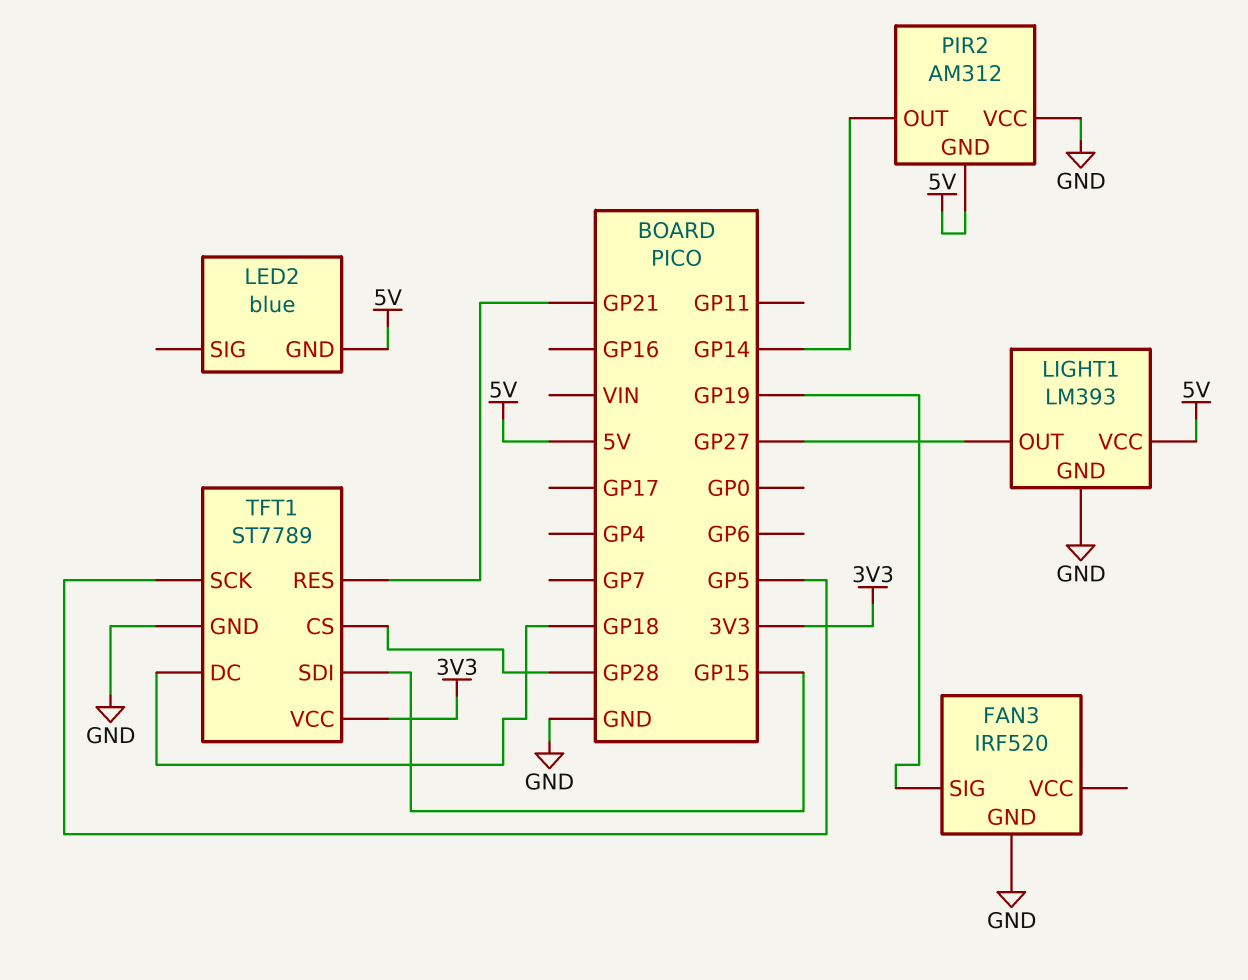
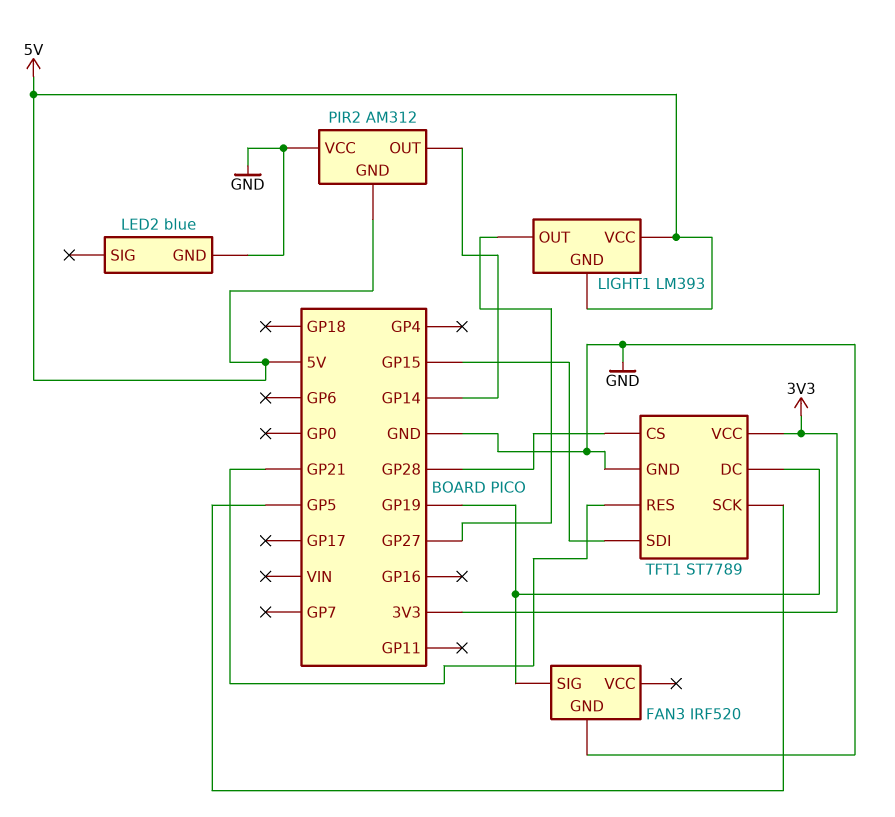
LED2 pin GND: 5V -> GND
LIGHT1 pin GND: GND -> 5V
TFT1 pin DC: GP18 -> GP19

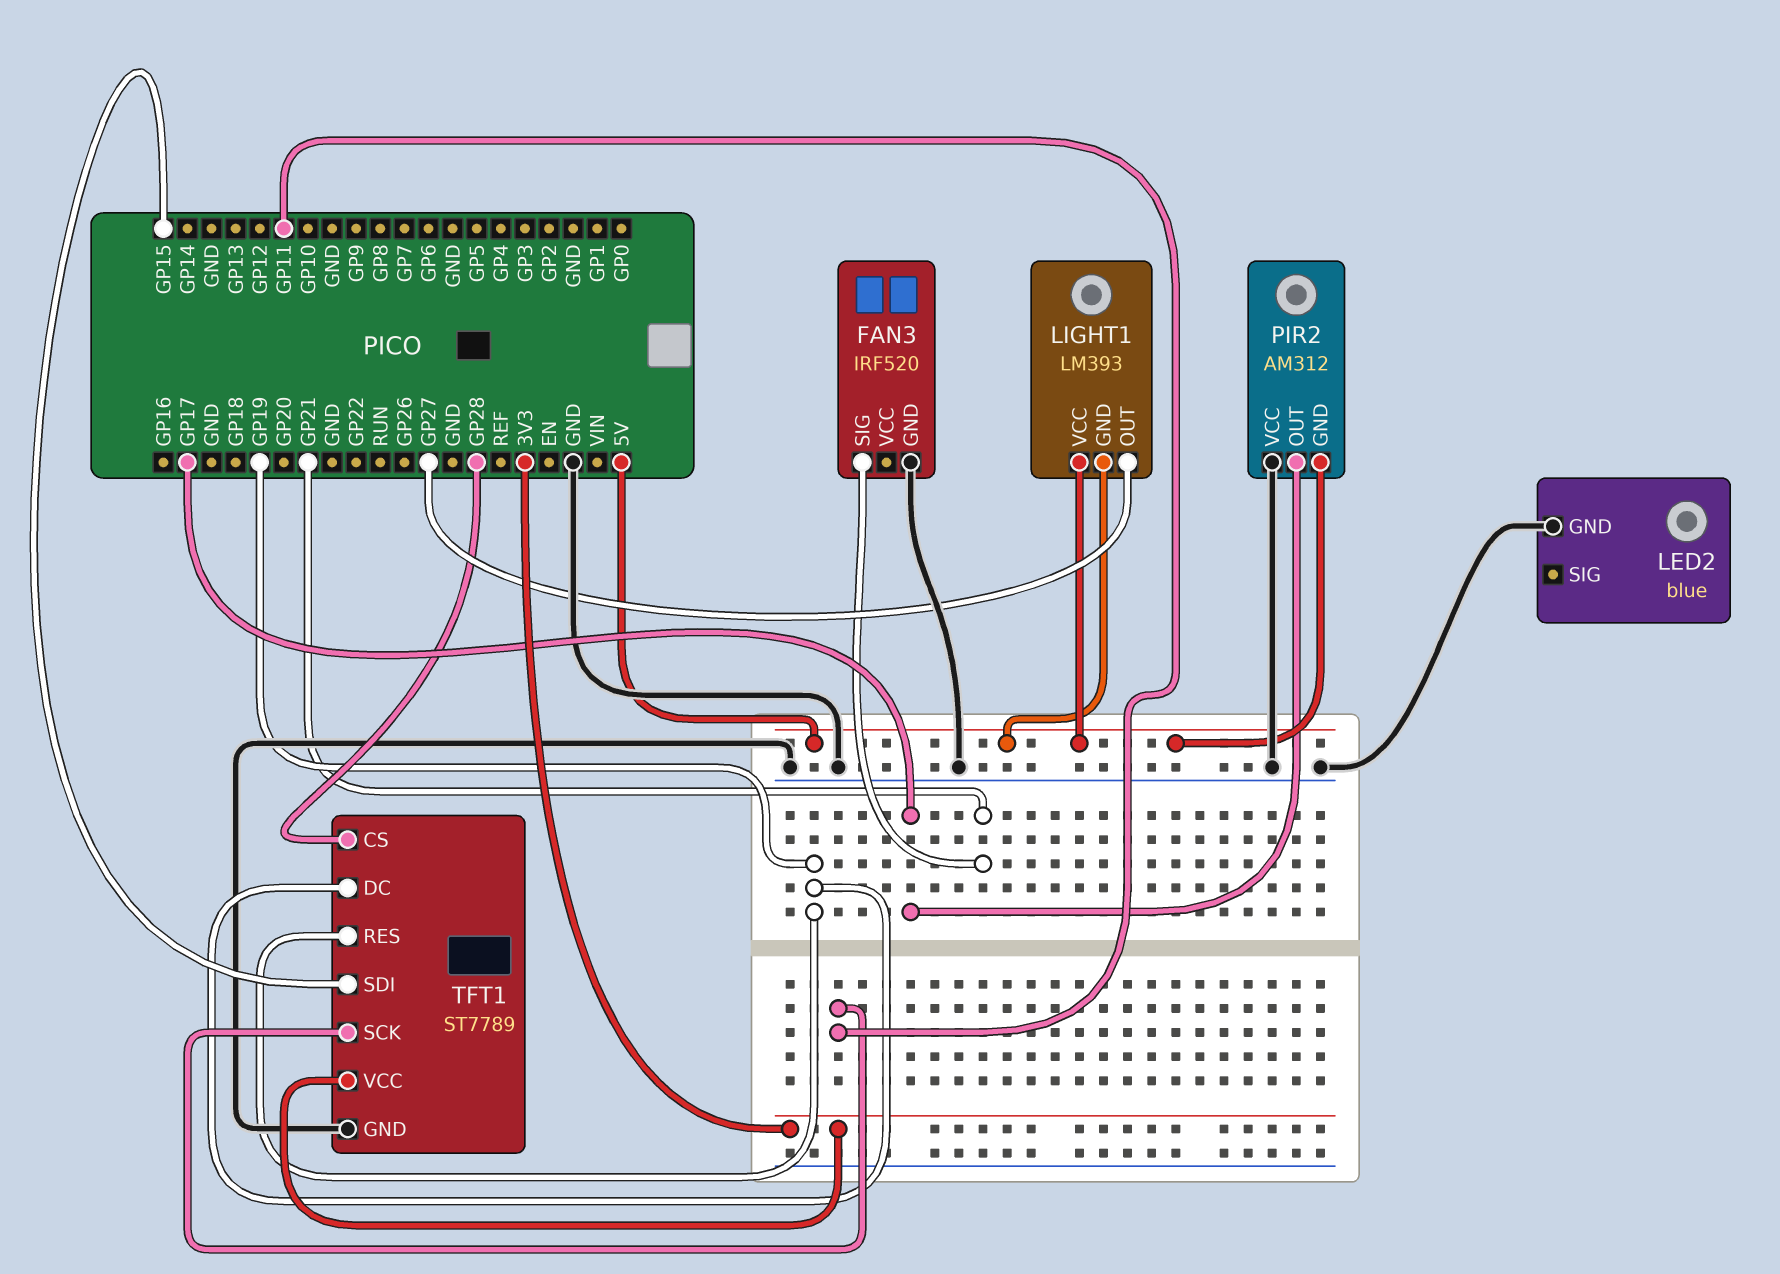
FAN3 pin SIG: GP19 -> GP21
PIR2 pin OUT: GP14 -> GP17
TFT1 pin RES: GP21 -> GP19
TFT1 pin SCK: GP5 -> GP11

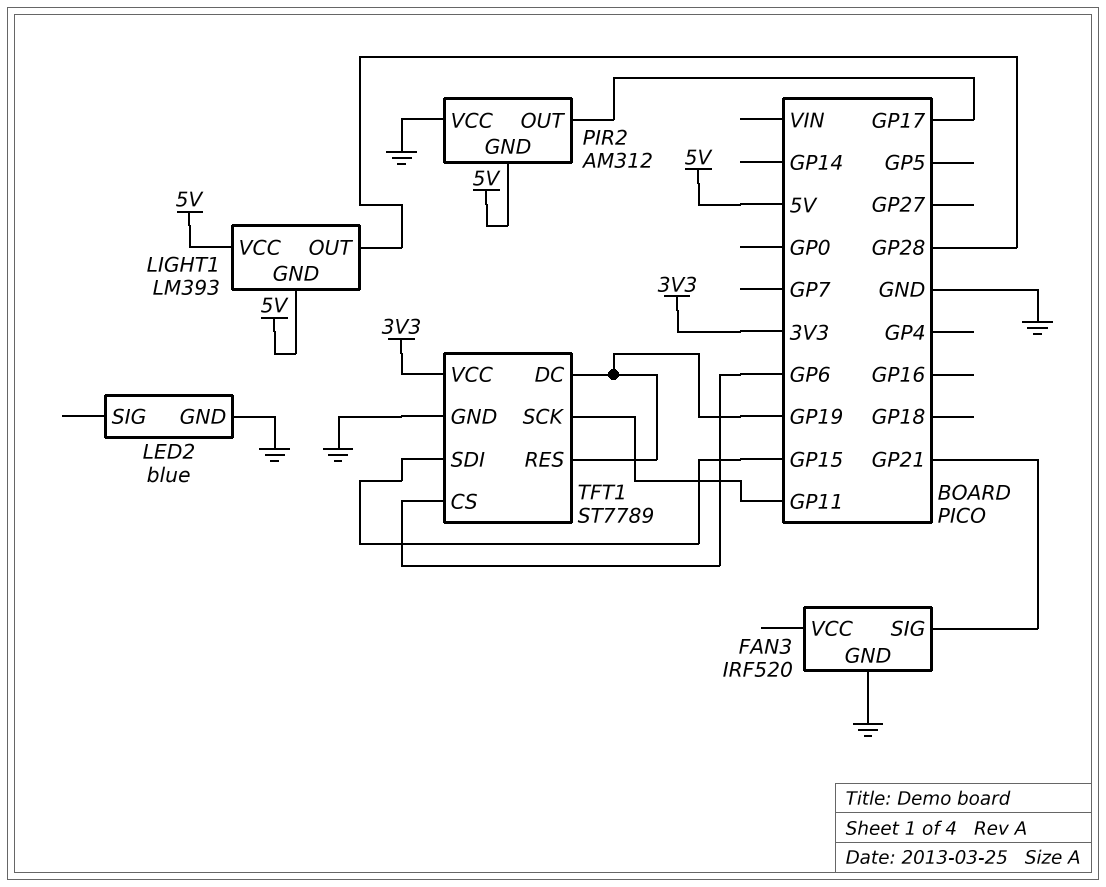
LIGHT1 pin OUT: GP27 -> GP28
TFT1 pin CS: GP28 -> GP6

